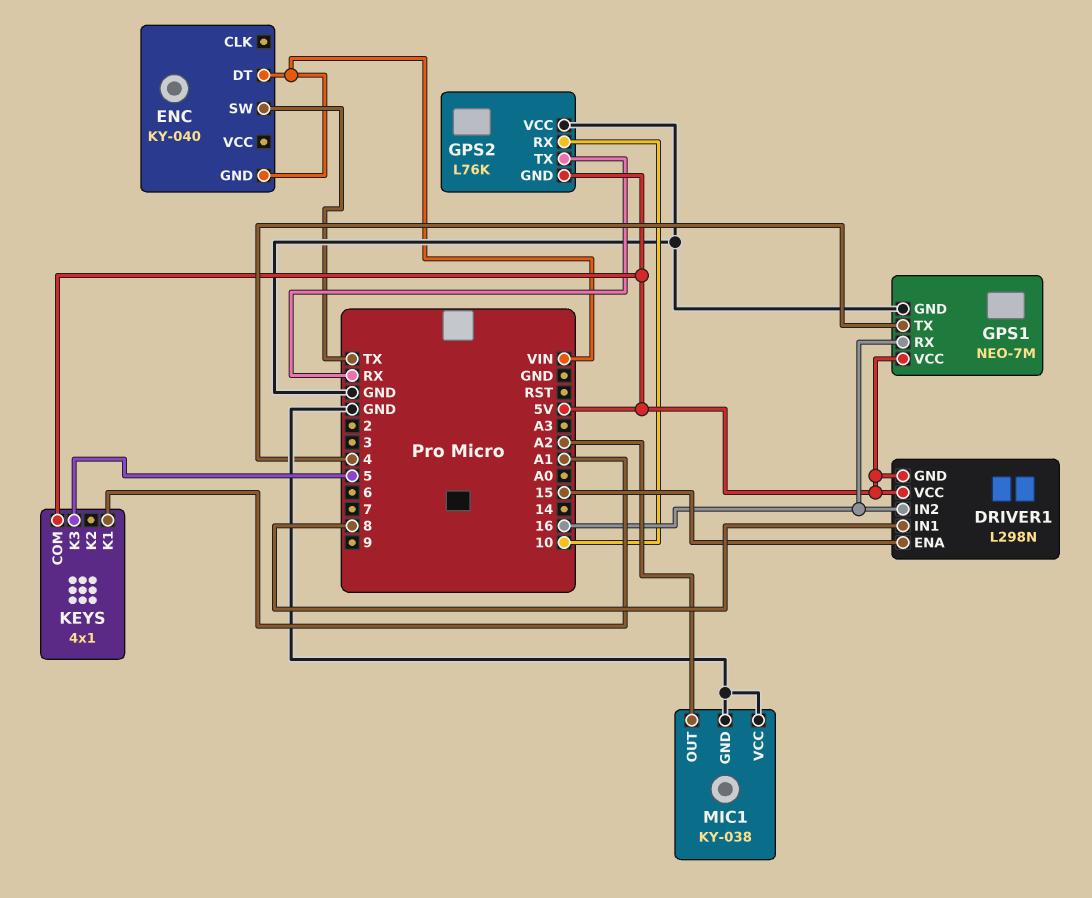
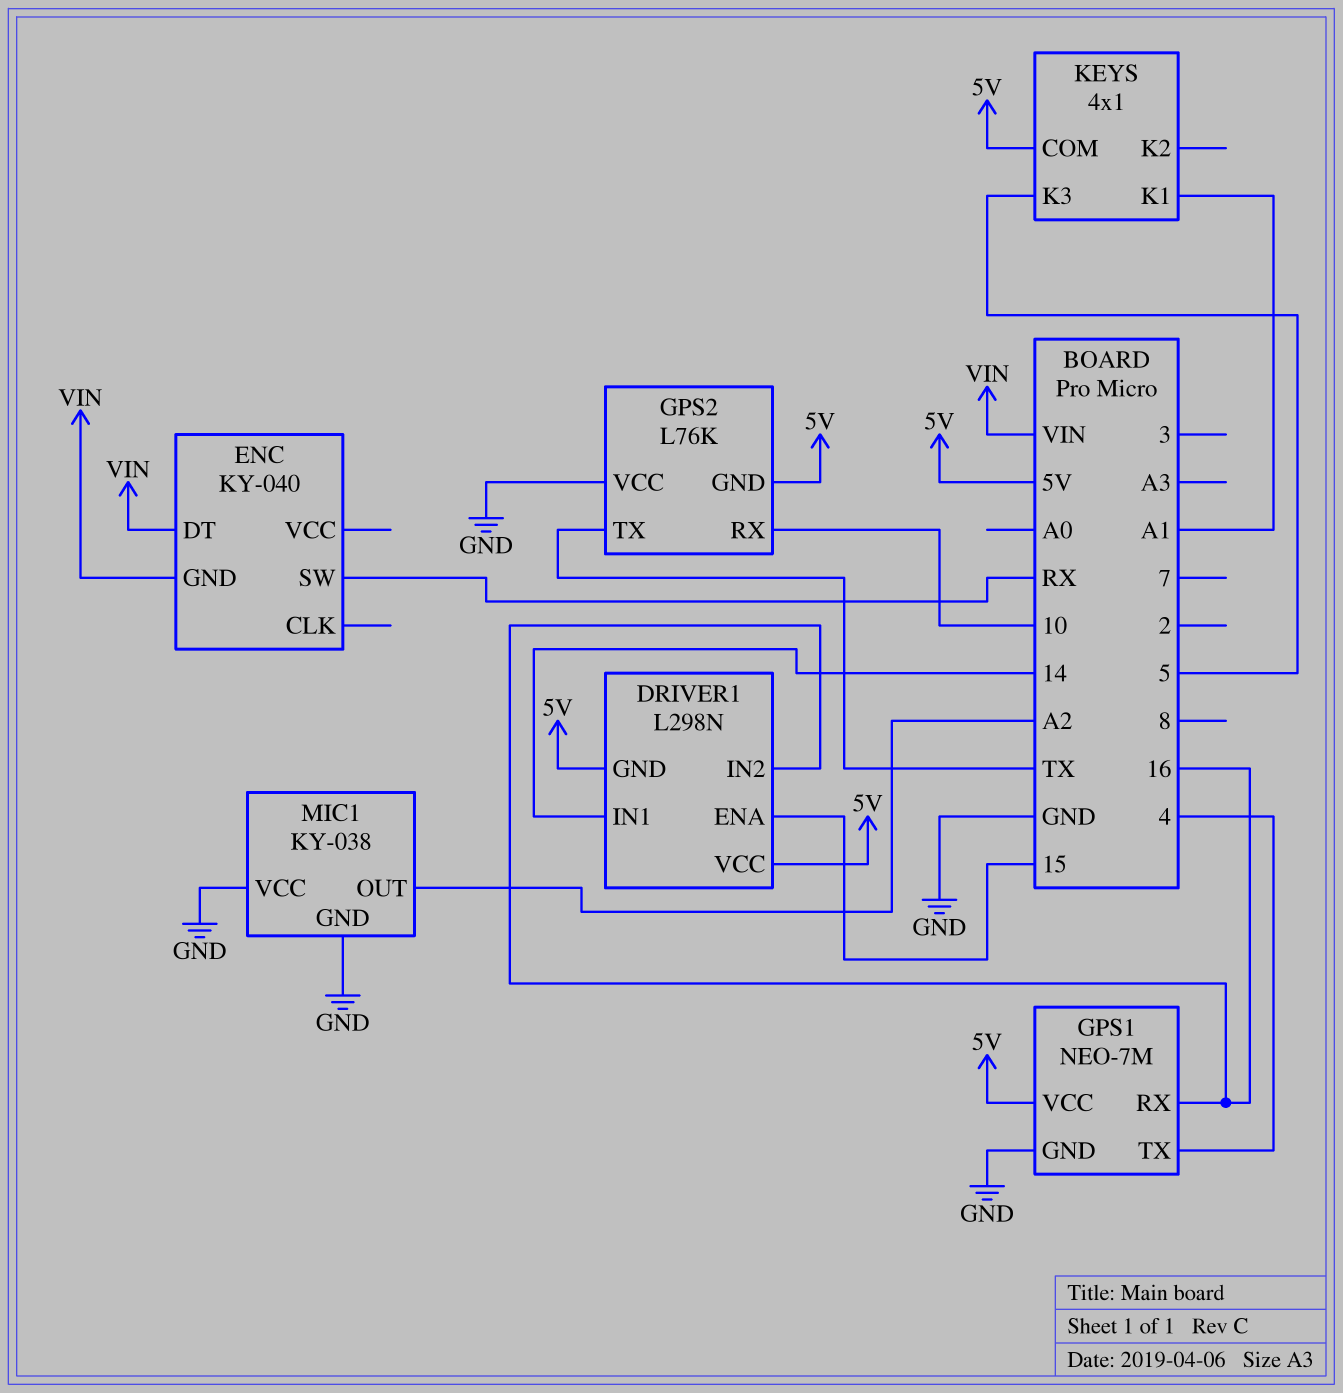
DRIVER1 pin IN1: 8 -> 14
ENC pin SW: TX -> RX
GPS2 pin TX: RX -> TX

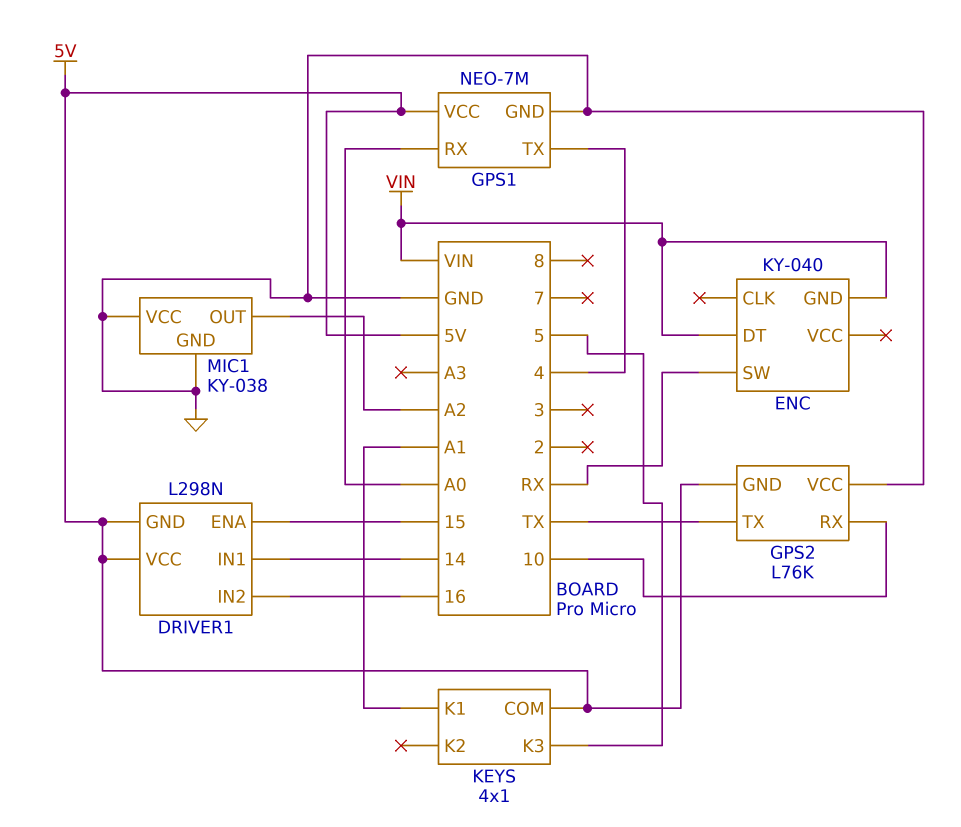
GPS1 pin RX: 16 -> A0

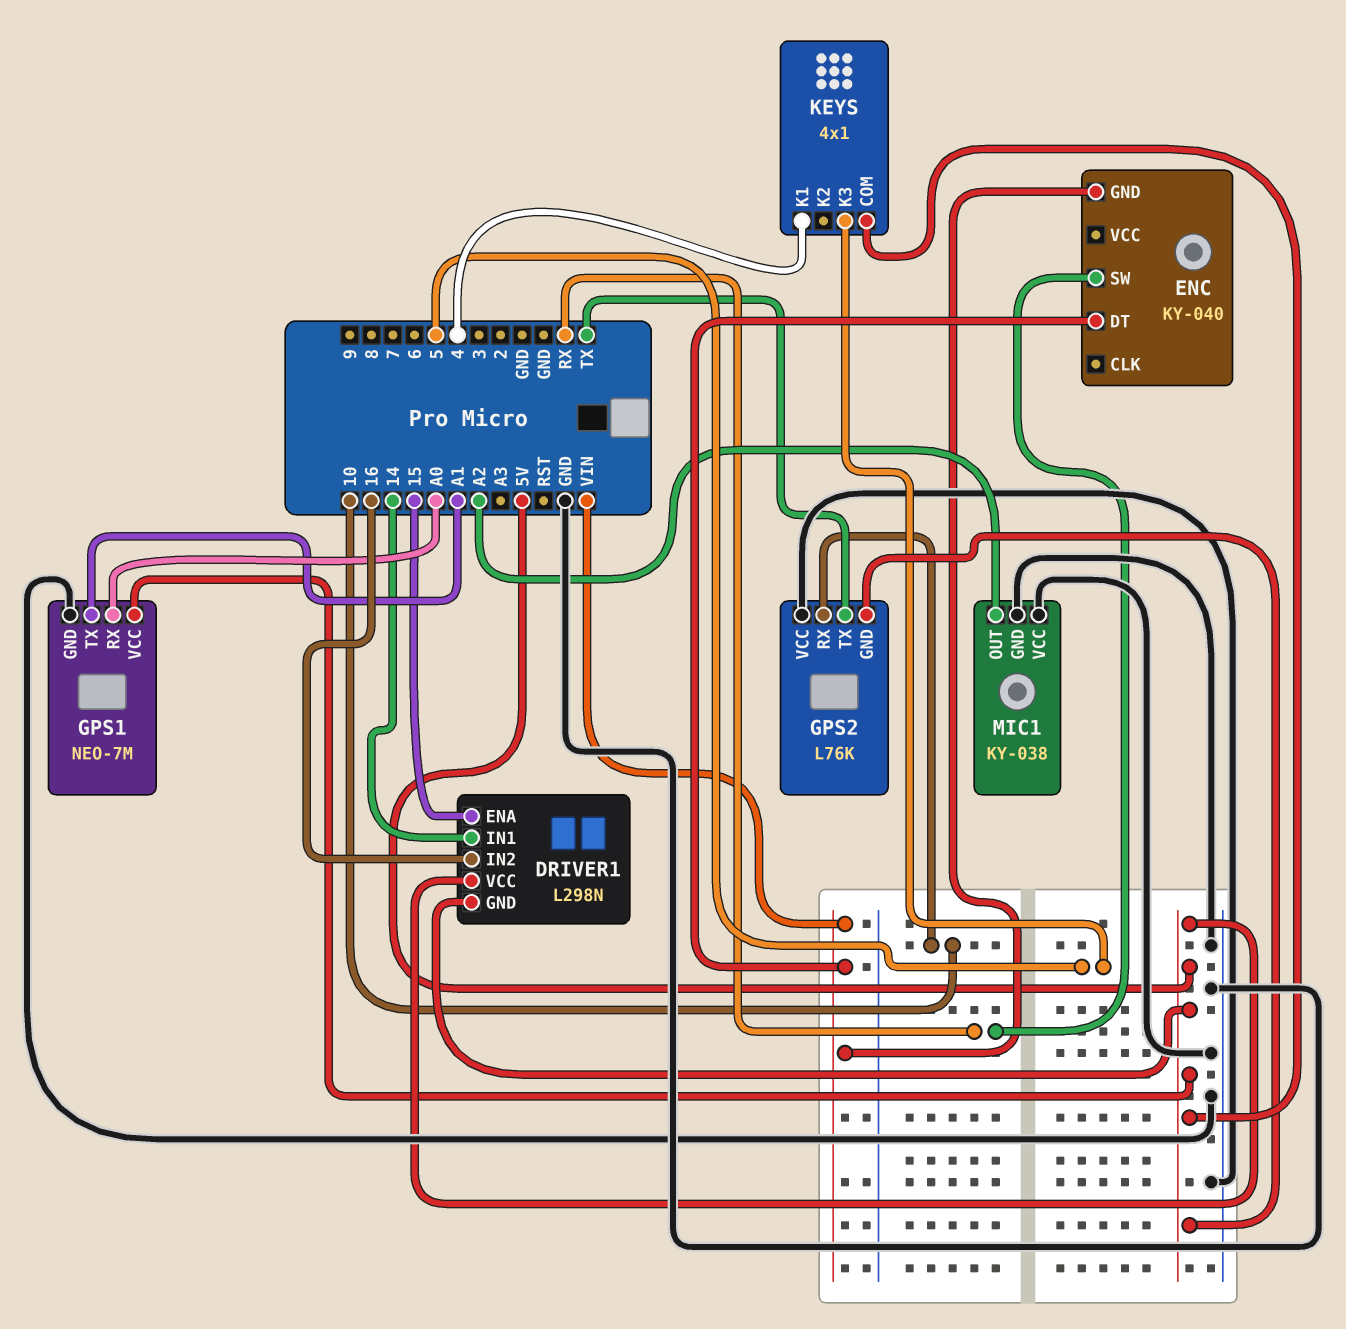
GPS1 pin TX: 4 -> A1
KEYS pin K1: A1 -> 4

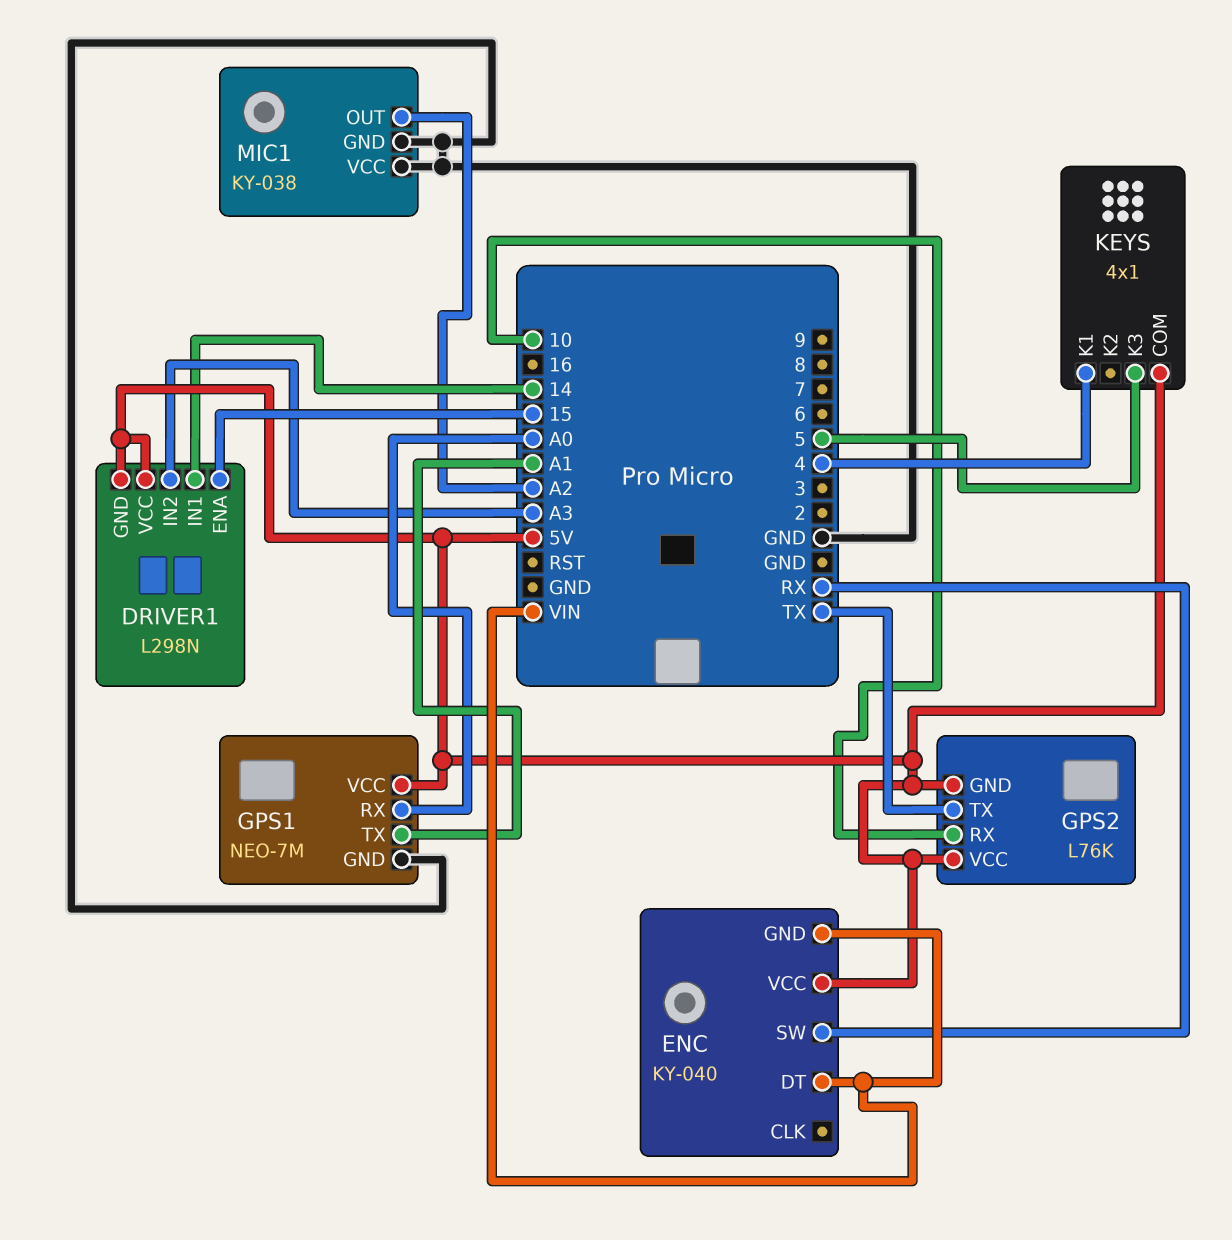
DRIVER1 pin IN2: 16 -> A3
ENC pin VCC: none -> 5V
GPS2 pin VCC: GND -> 5V

